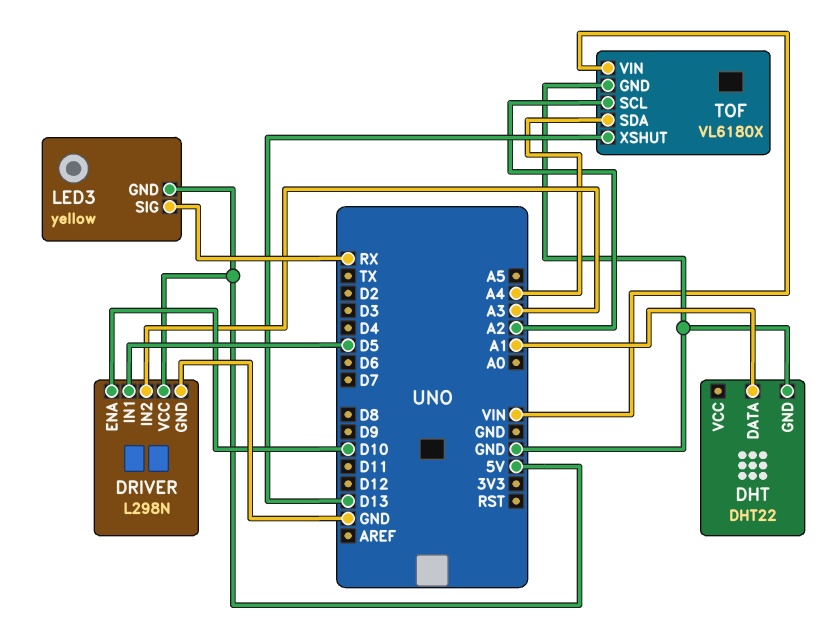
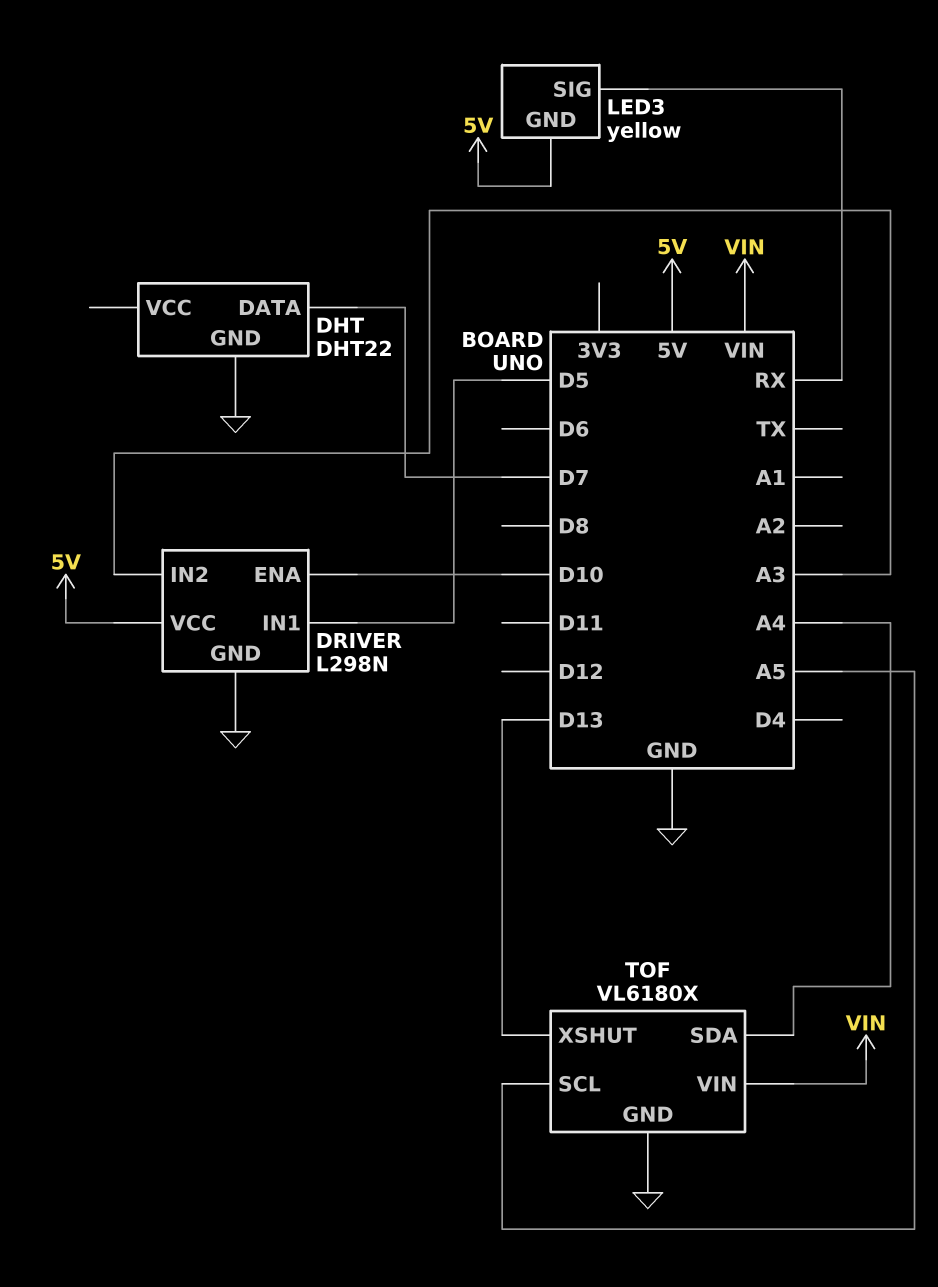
DHT pin DATA: A1 -> D7
TOF pin SCL: A2 -> A5

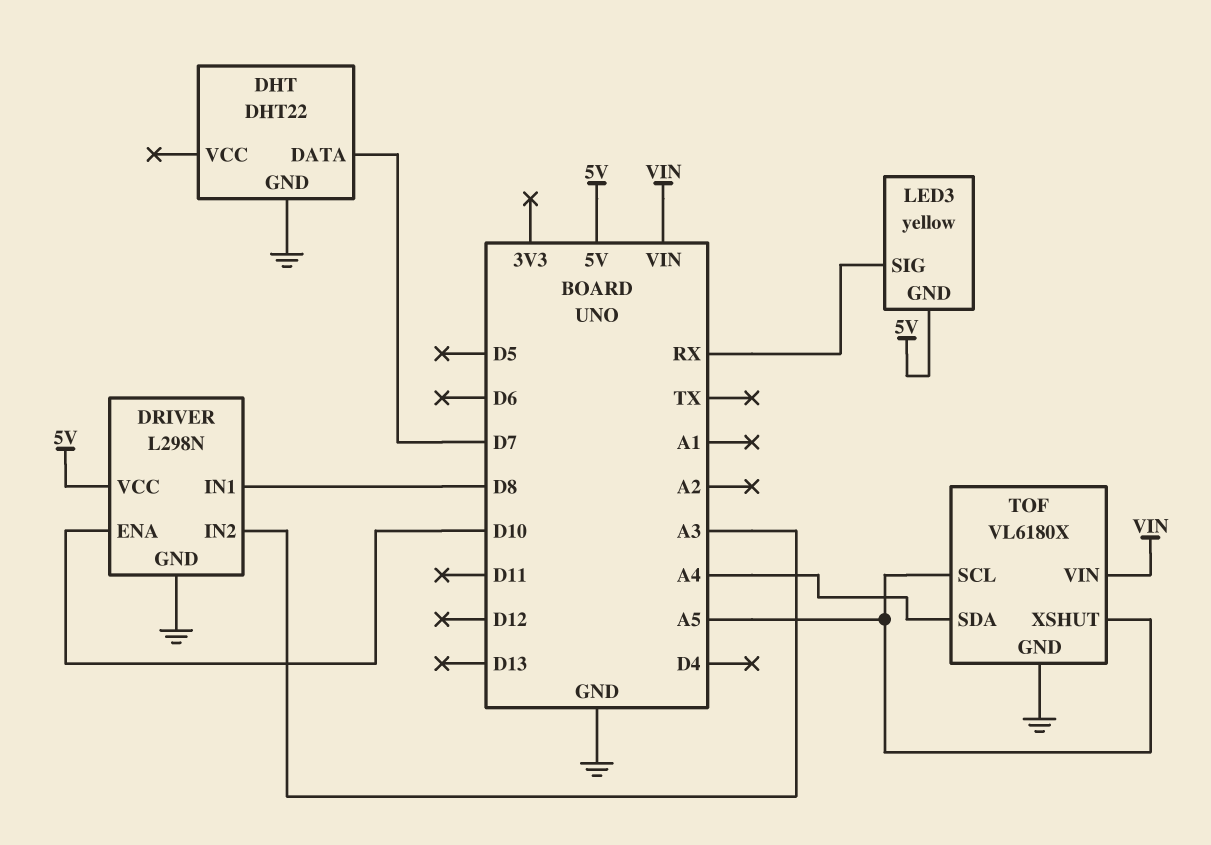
DRIVER pin IN1: D5 -> D8
TOF pin XSHUT: D13 -> A5

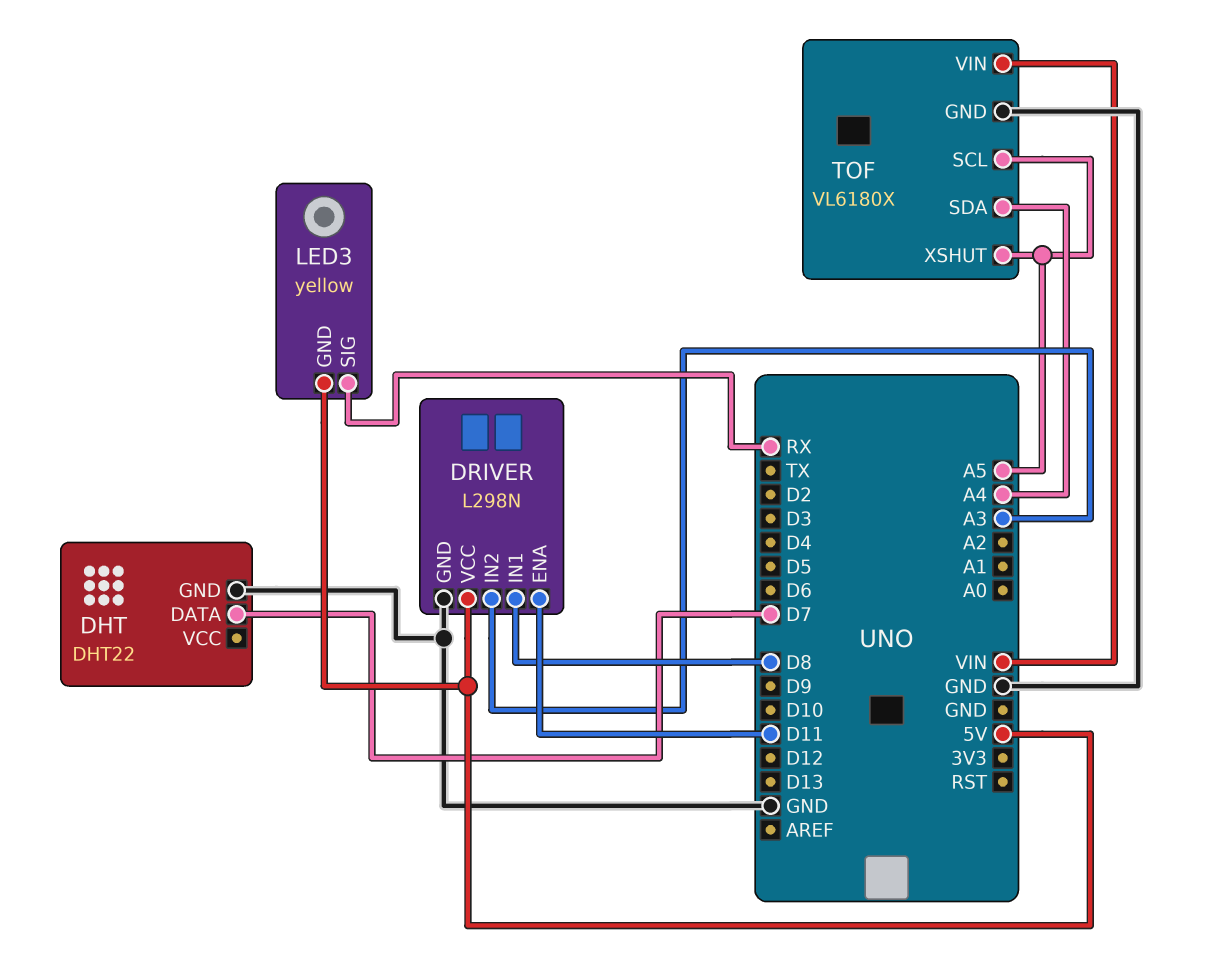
DRIVER pin ENA: D10 -> D11

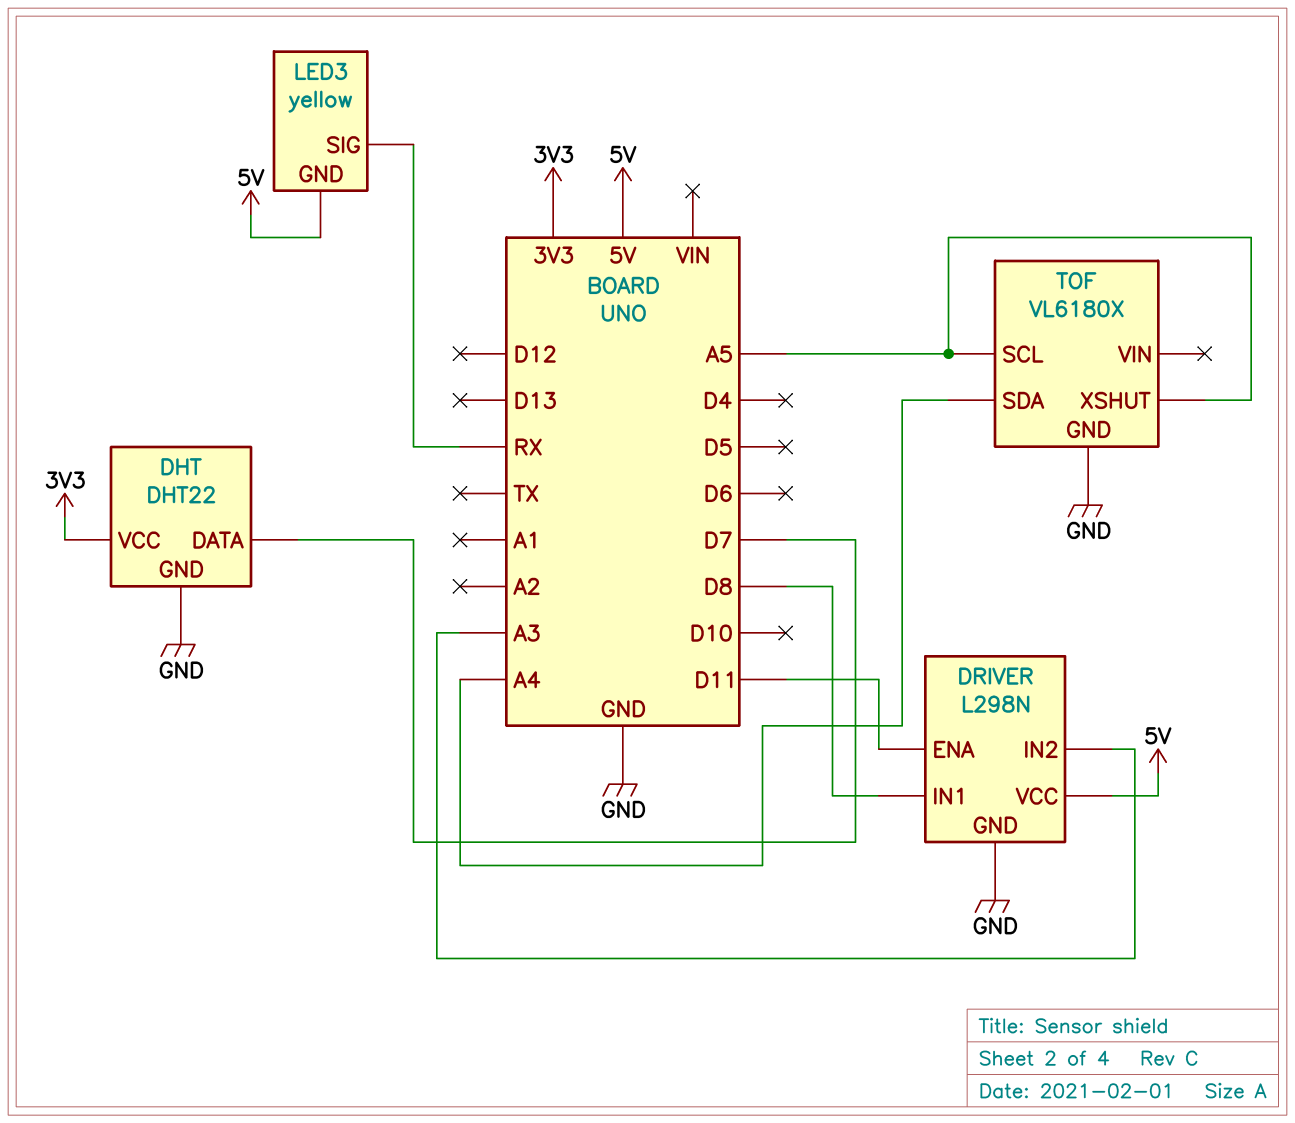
DHT pin VCC: none -> 3V3
TOF pin VIN: VIN -> none

